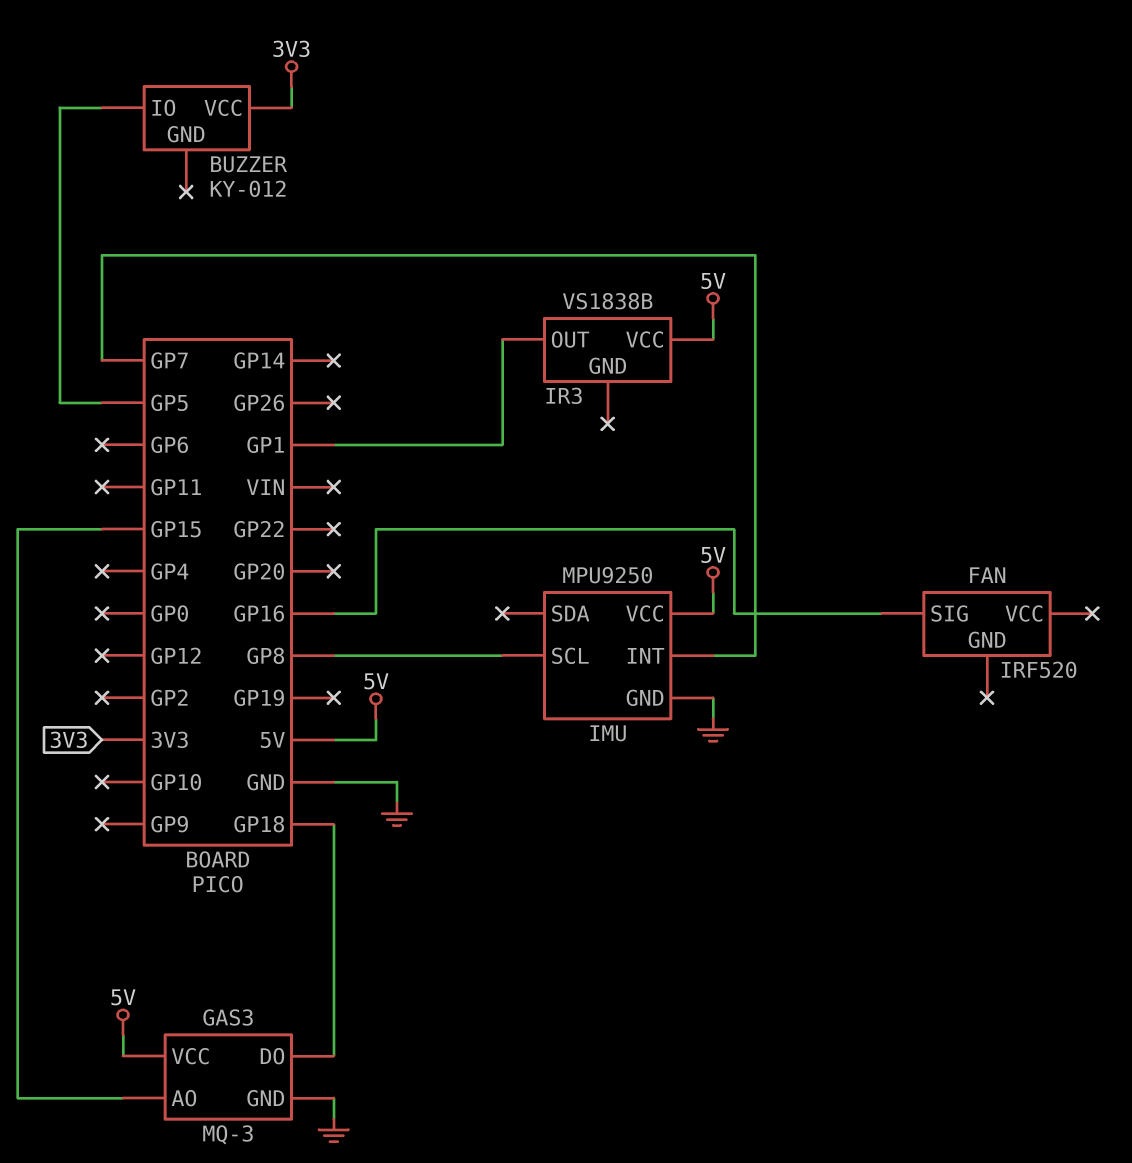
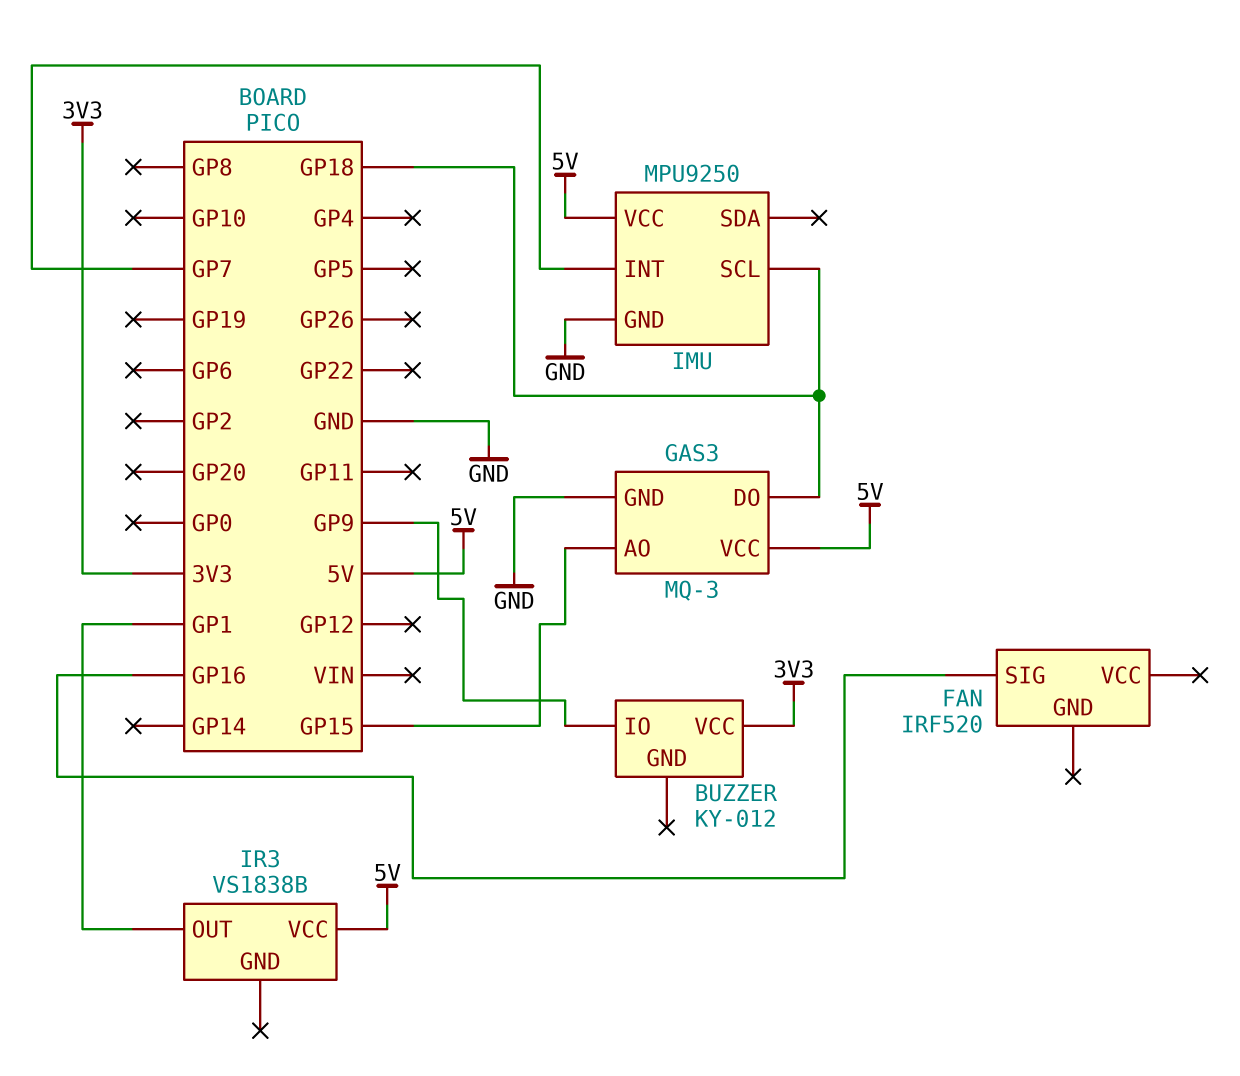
BUZZER pin IO: GP5 -> GP9
IMU pin SCL: GP8 -> GP18

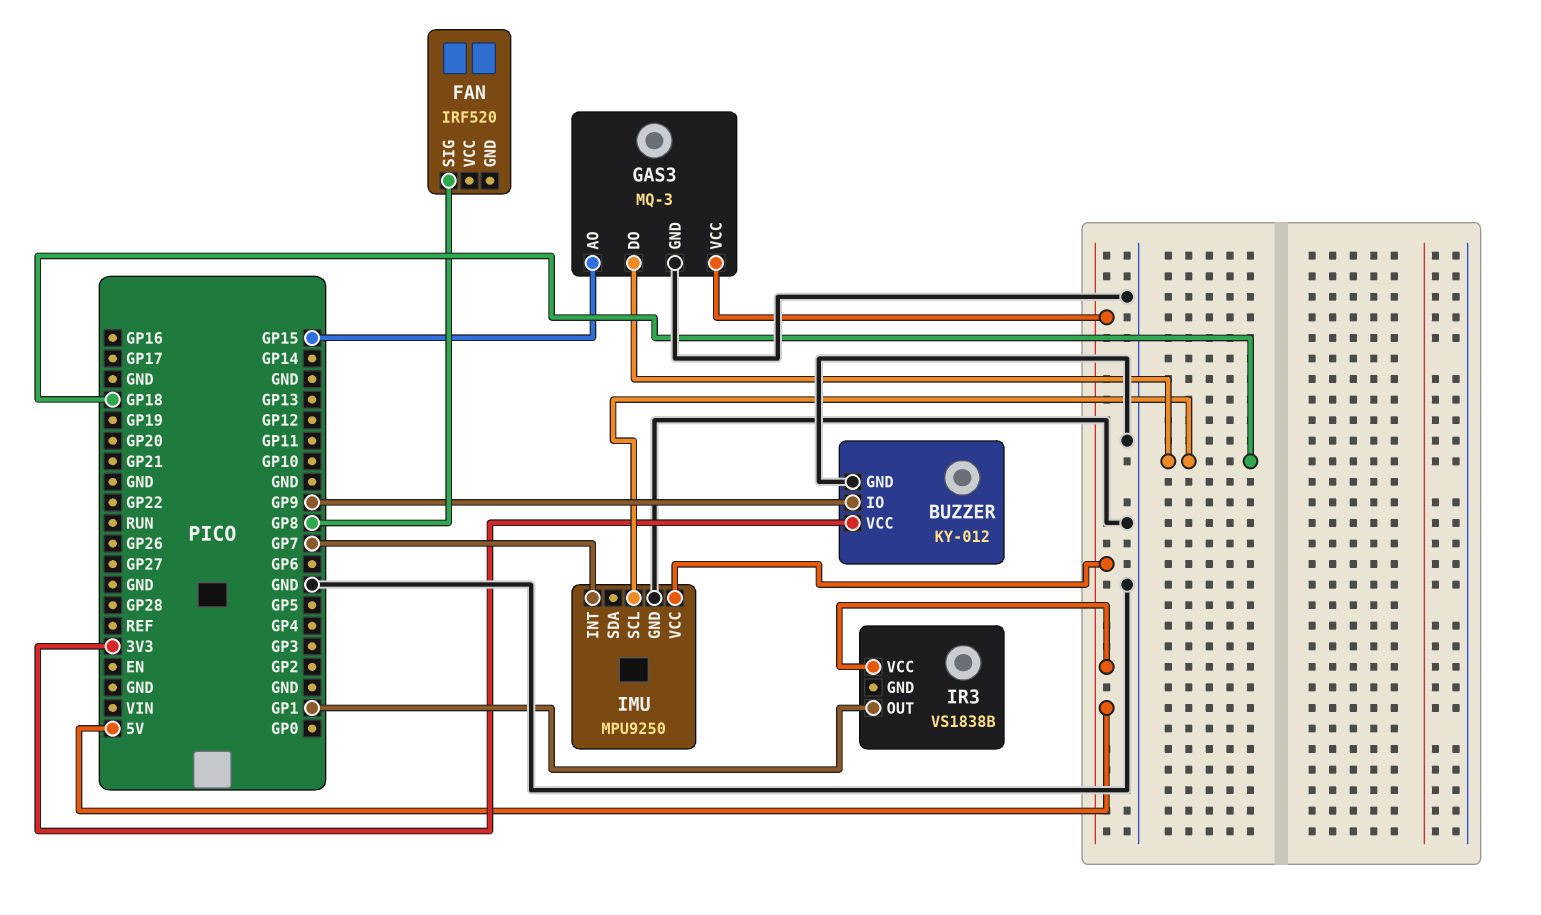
BUZZER pin GND: none -> GND
FAN pin SIG: GP16 -> GP8

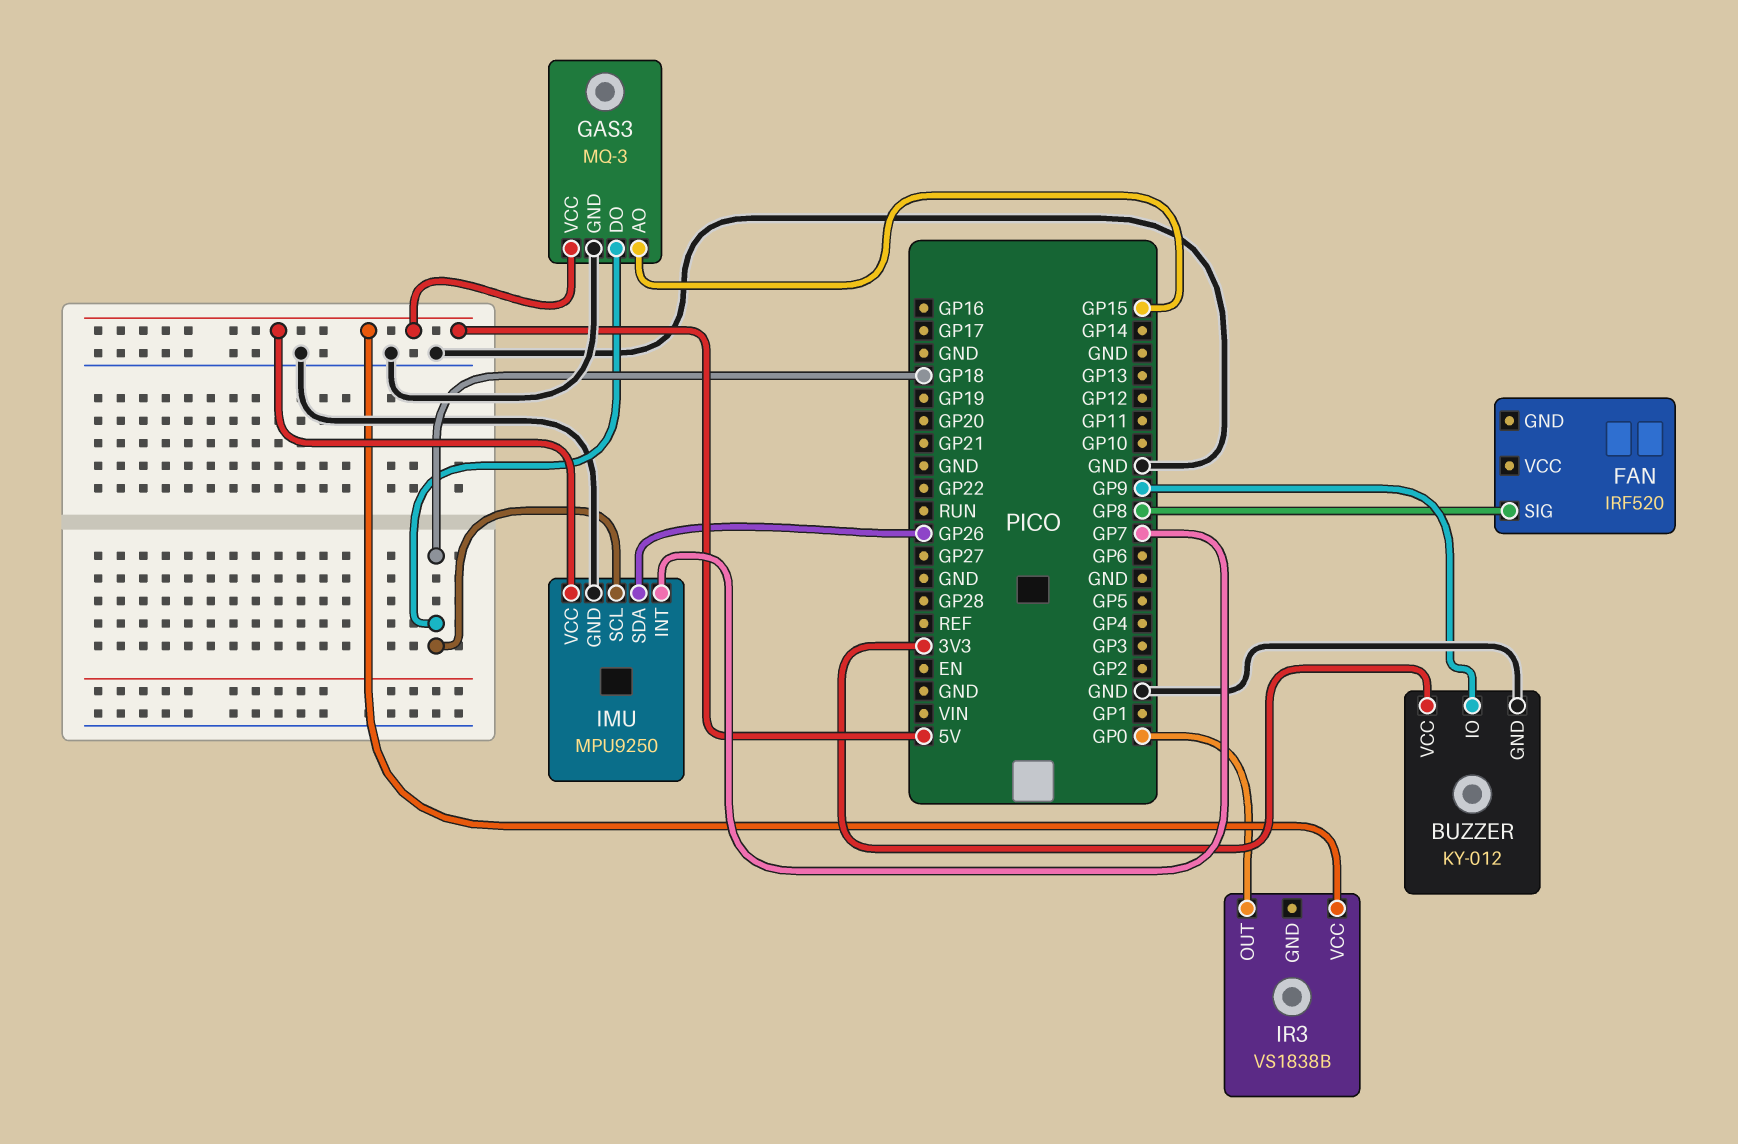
IMU pin SDA: none -> GP26
IR3 pin OUT: GP1 -> GP0

